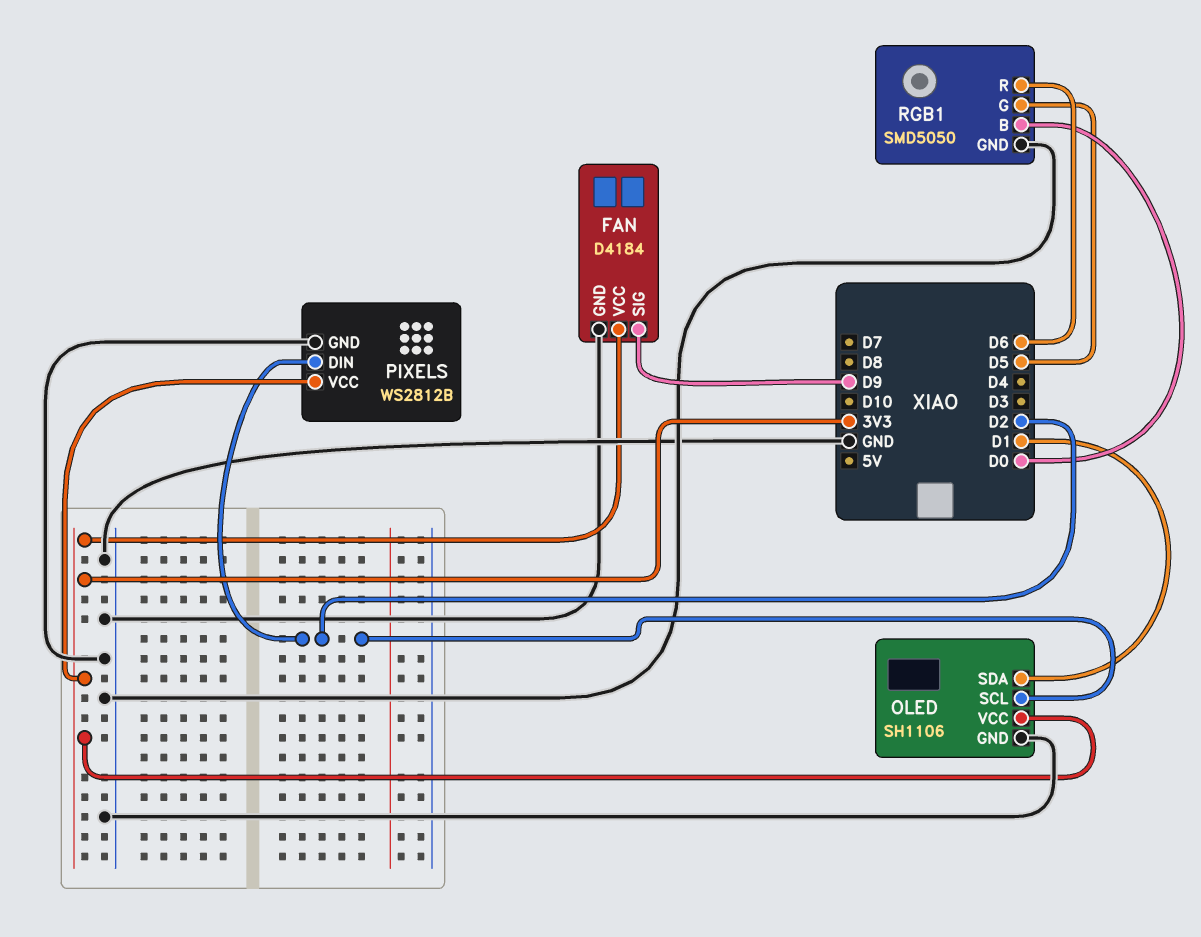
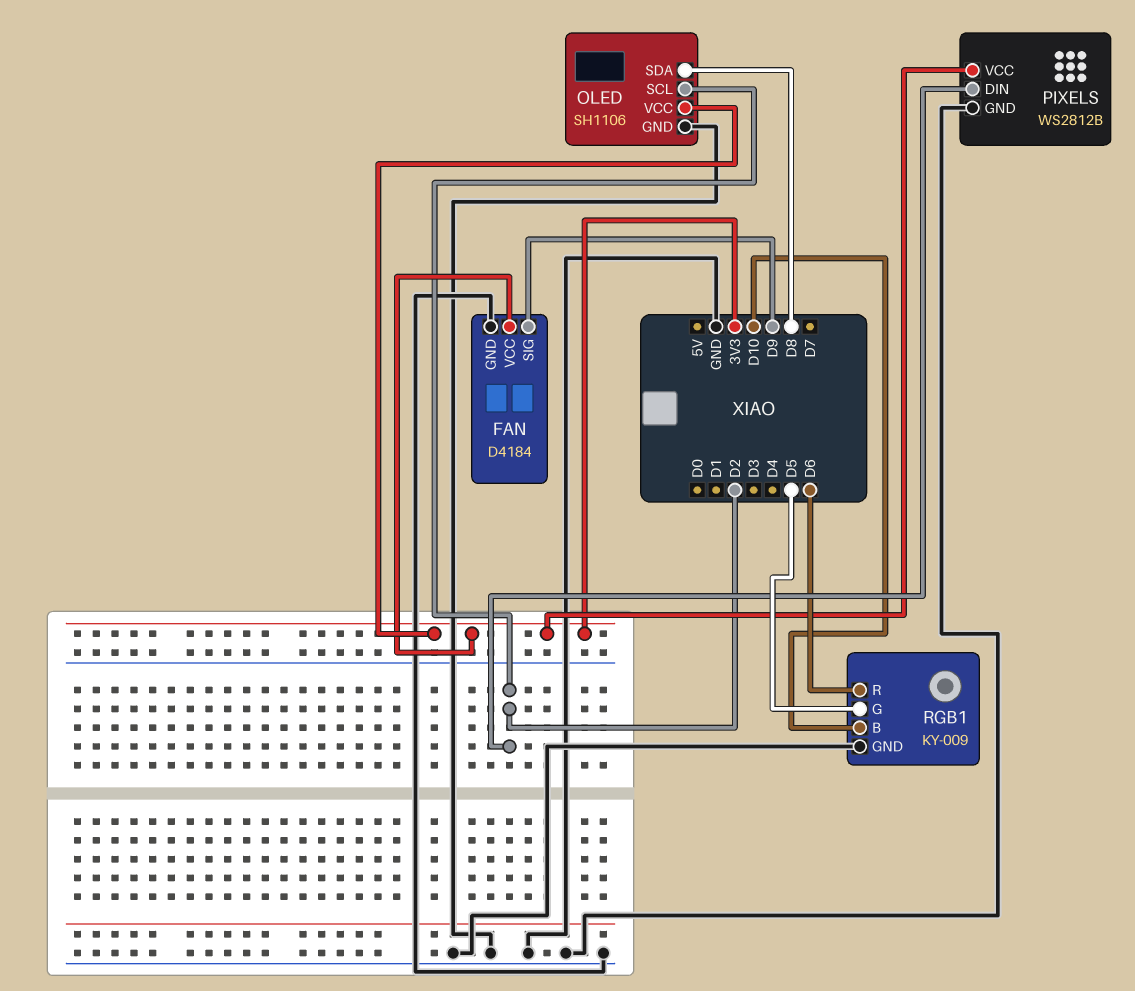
OLED pin SDA: D1 -> D8
RGB1: SMD5050 -> KY-009
RGB1 pin B: D0 -> D10

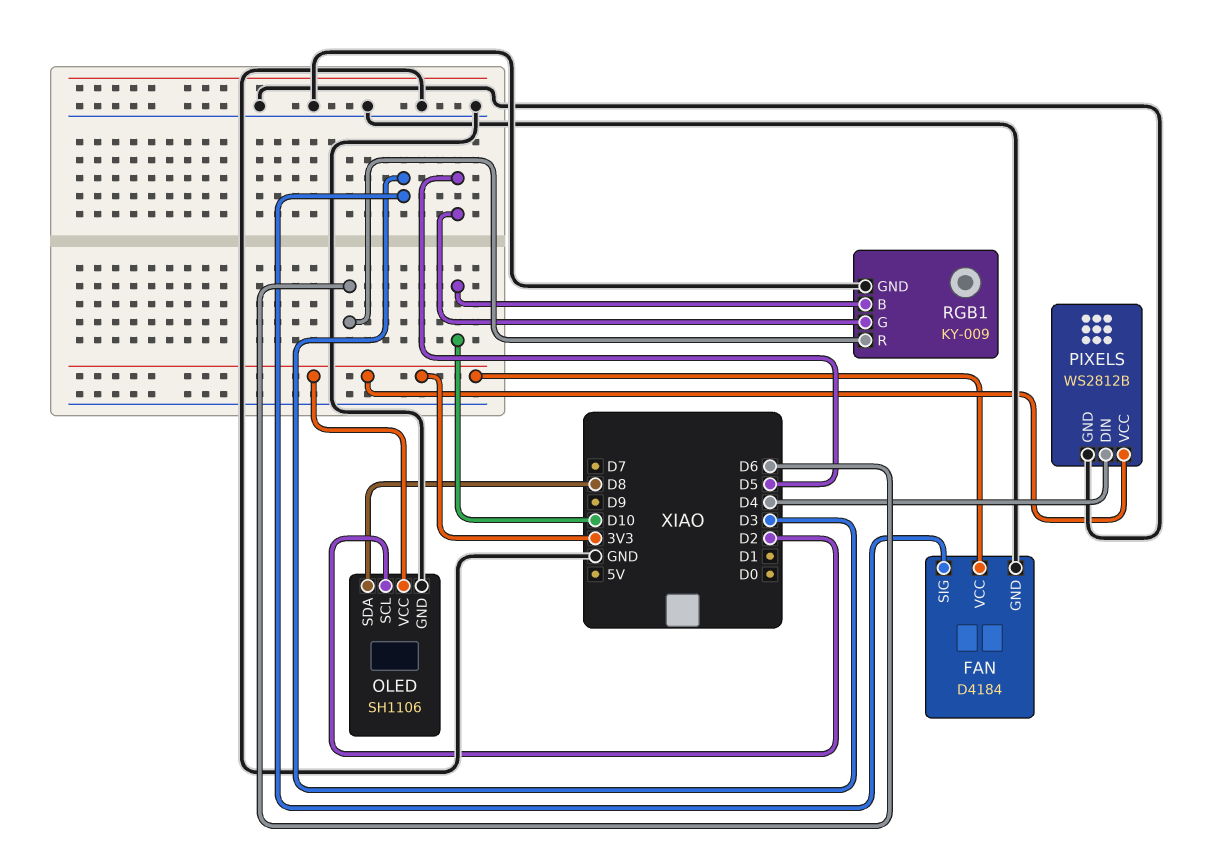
FAN pin SIG: D9 -> D3
PIXELS pin DIN: D2 -> D4

